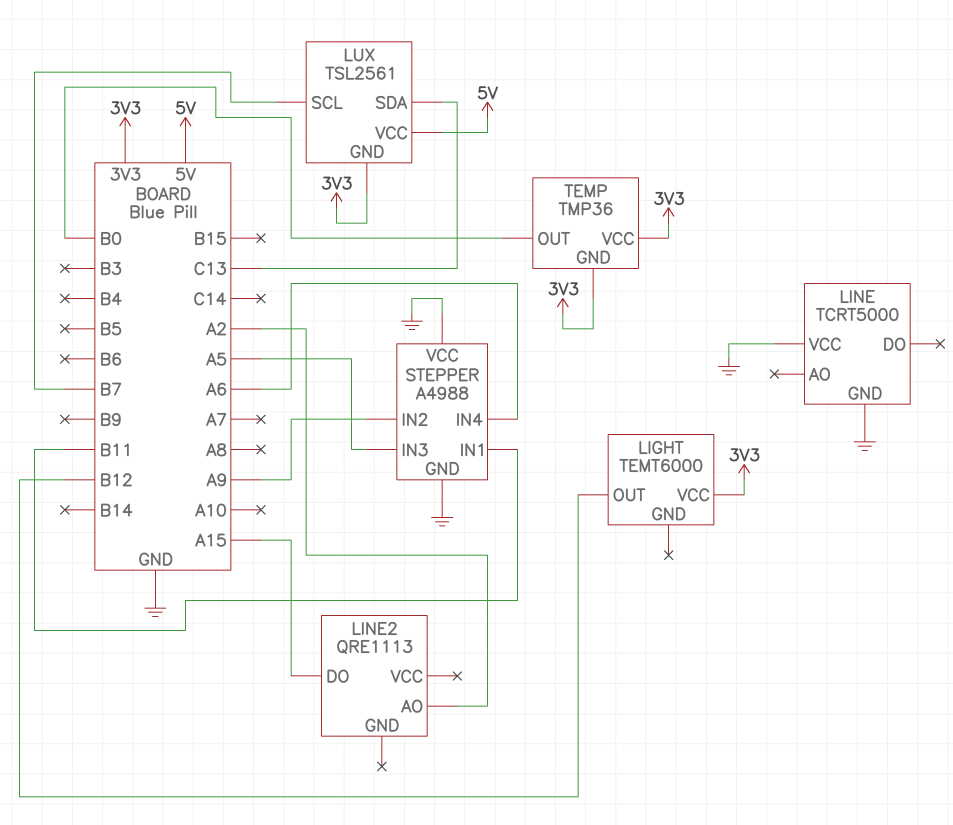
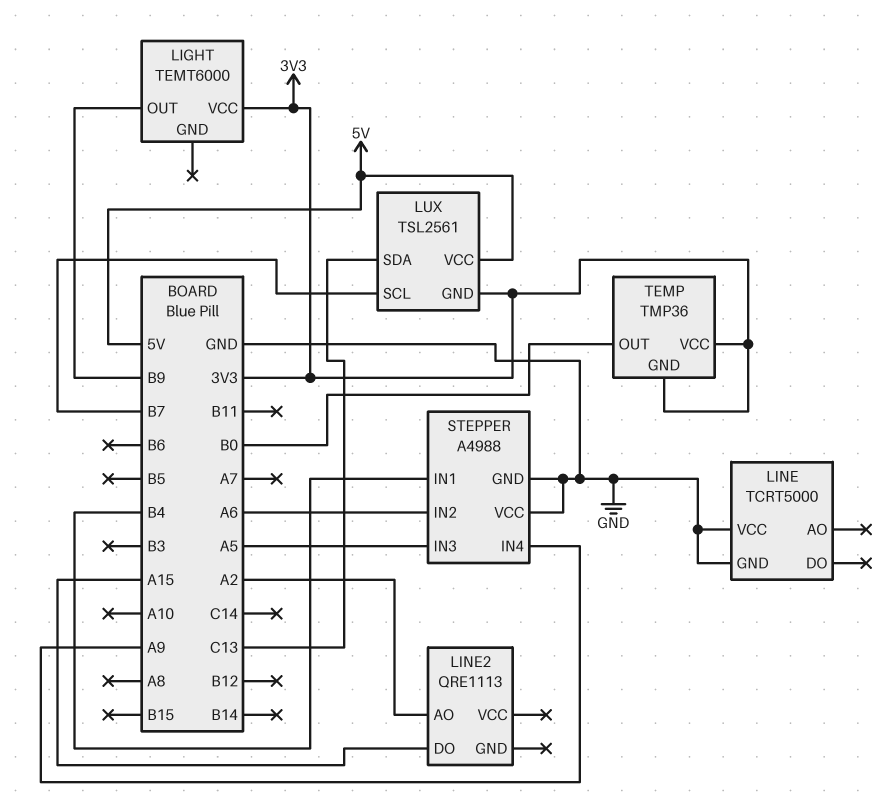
LIGHT pin OUT: B12 -> B9
STEPPER pin IN1: B11 -> B4
STEPPER pin IN2: A9 -> A6
STEPPER pin IN4: A6 -> A9

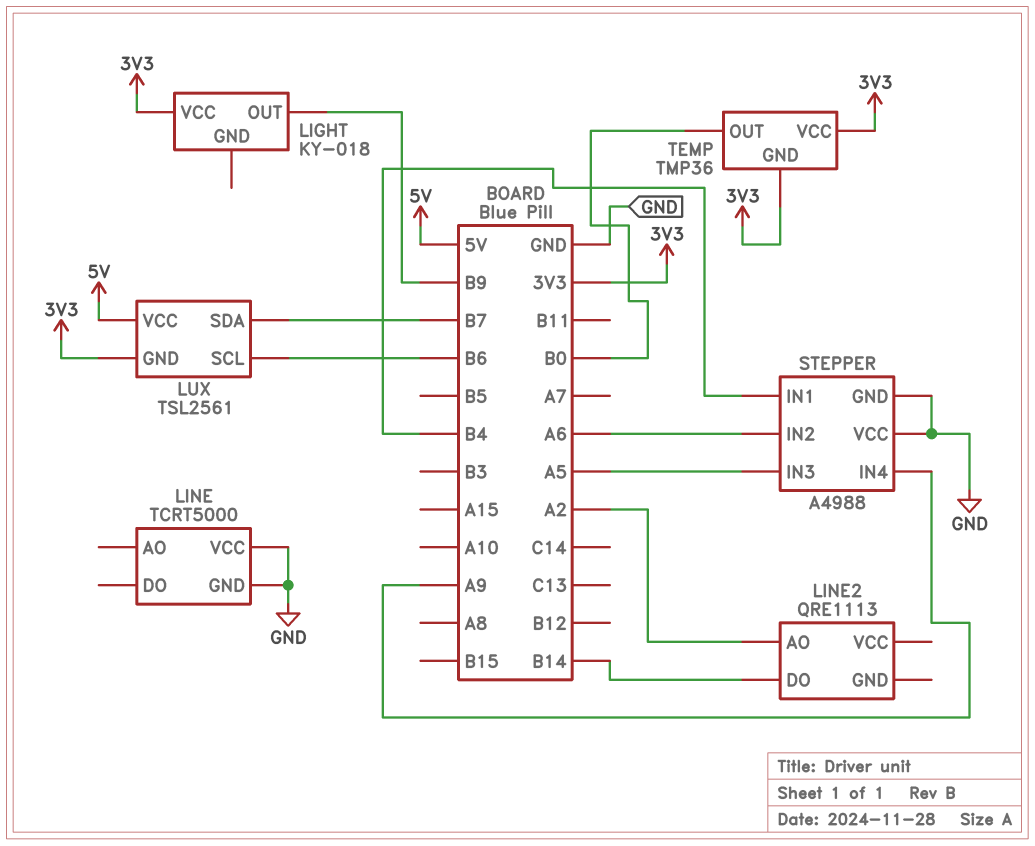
LIGHT: TEMT6000 -> KY-018
LINE2 pin DO: A15 -> B14
LUX pin SCL: B7 -> B6
LUX pin SDA: C13 -> B7

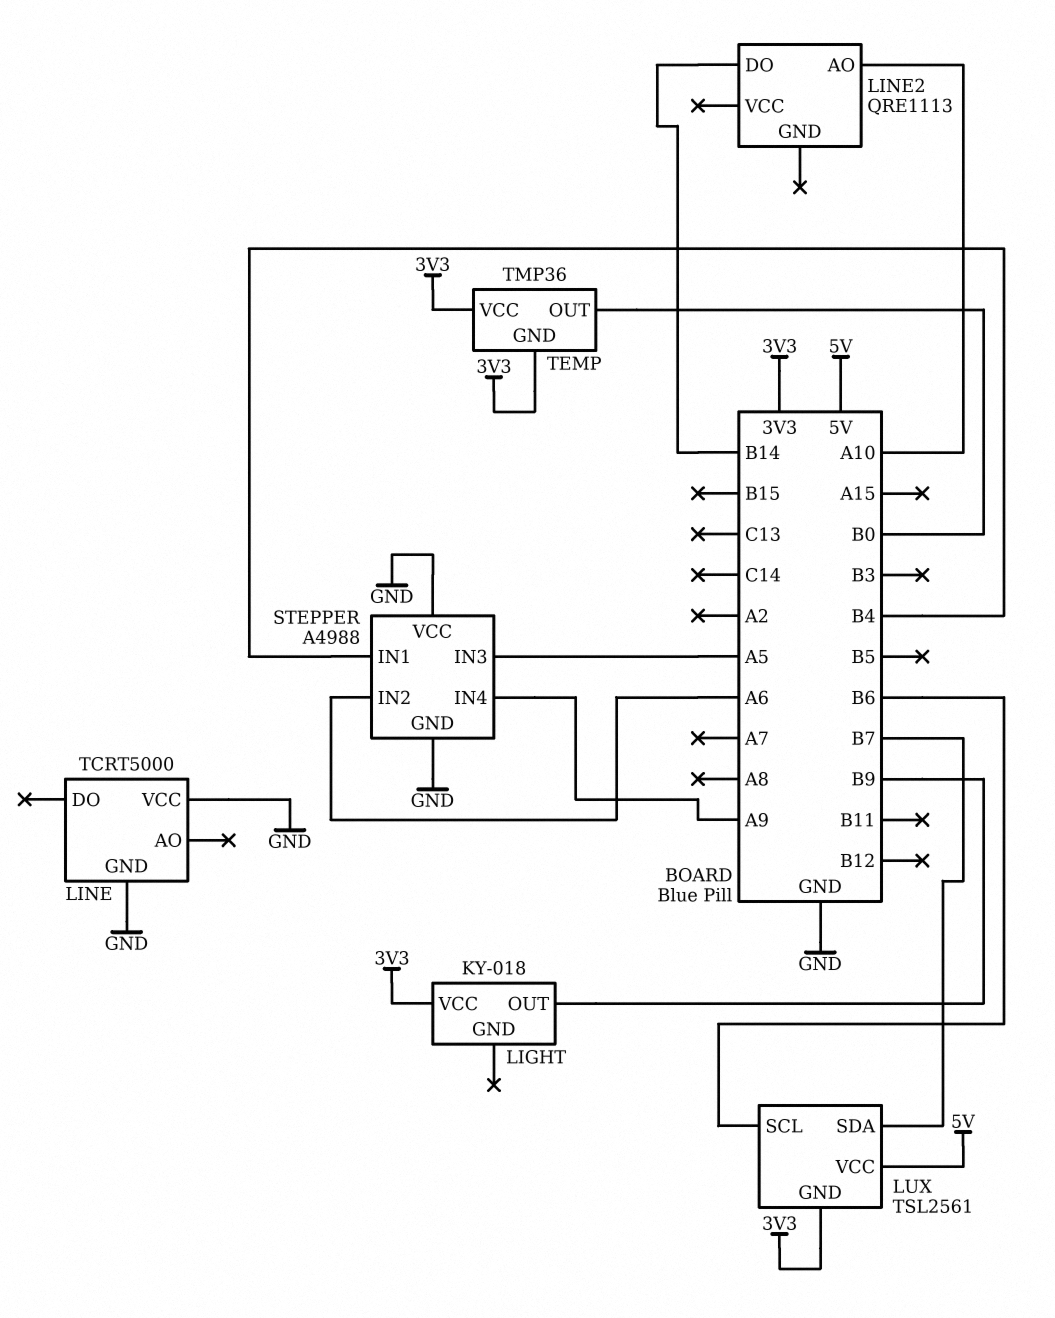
LINE2 pin AO: A2 -> A10

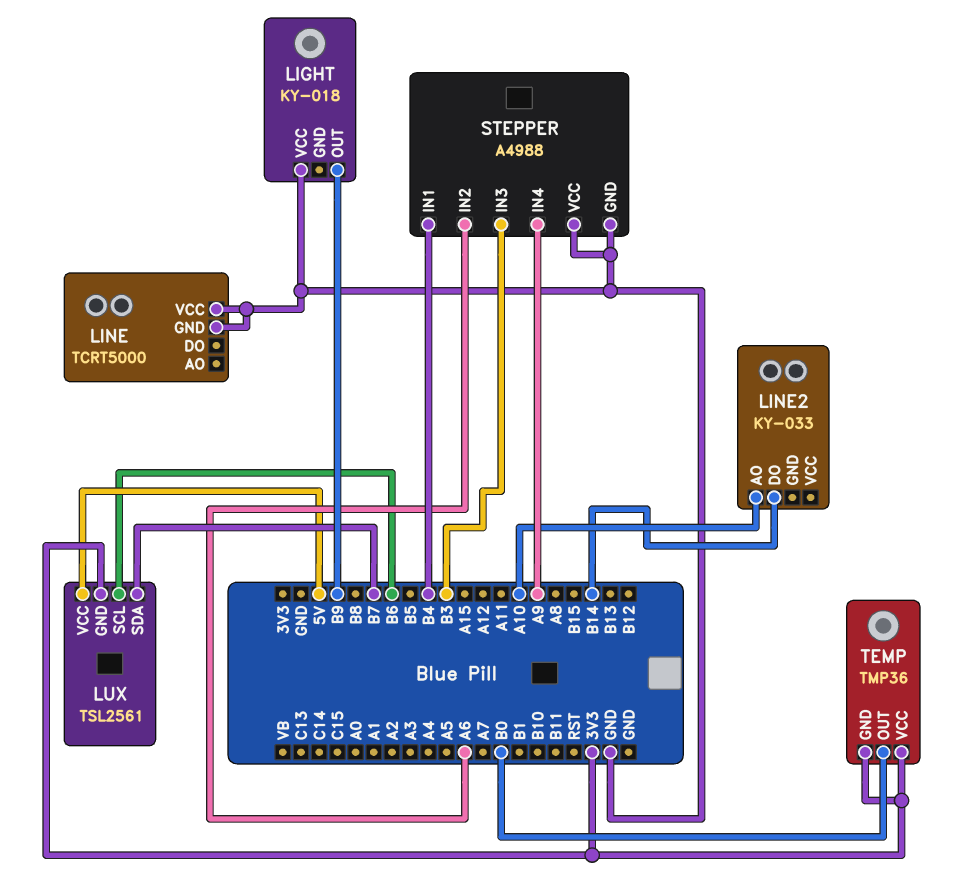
LIGHT pin VCC: 3V3 -> GND
LINE2: QRE1113 -> KY-033
STEPPER pin IN3: A5 -> B3

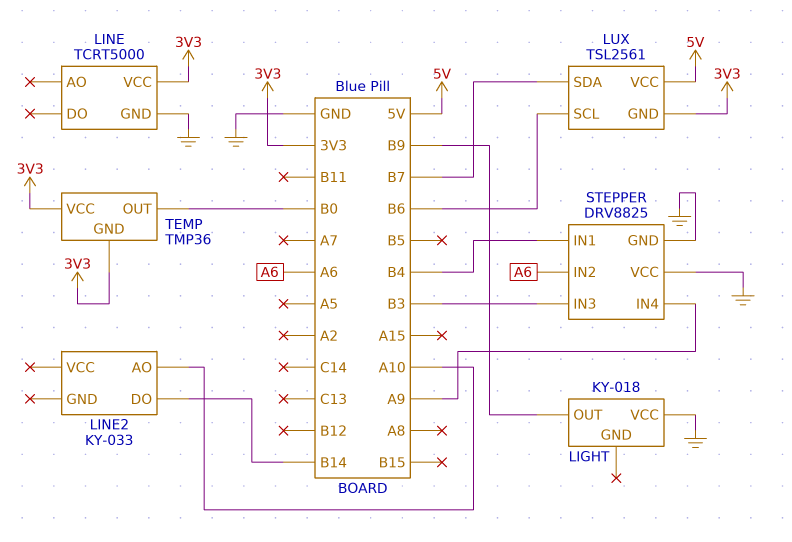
LINE pin VCC: GND -> 3V3
STEPPER: A4988 -> DRV8825

